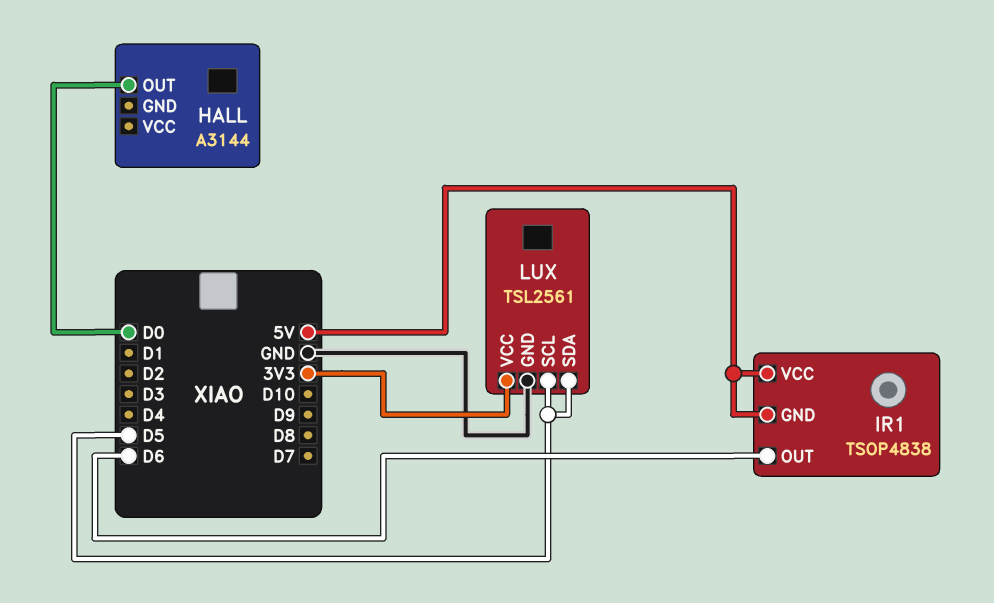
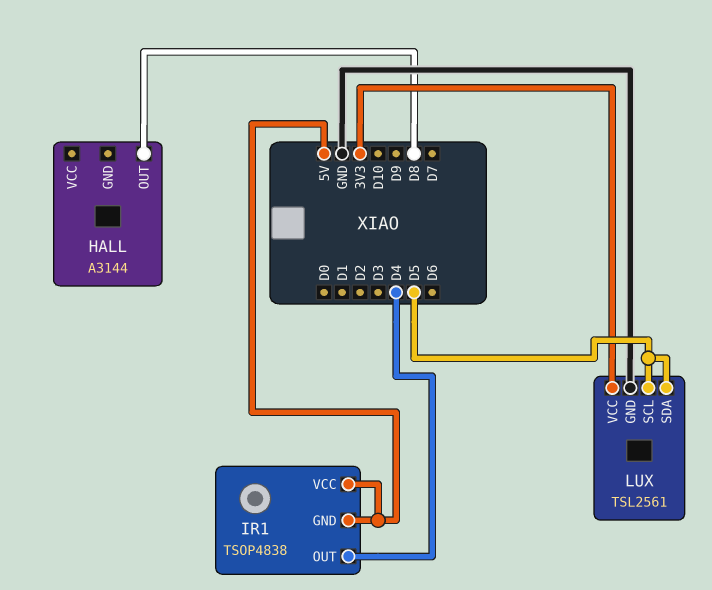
HALL pin OUT: D0 -> D8
IR1 pin OUT: D6 -> D4

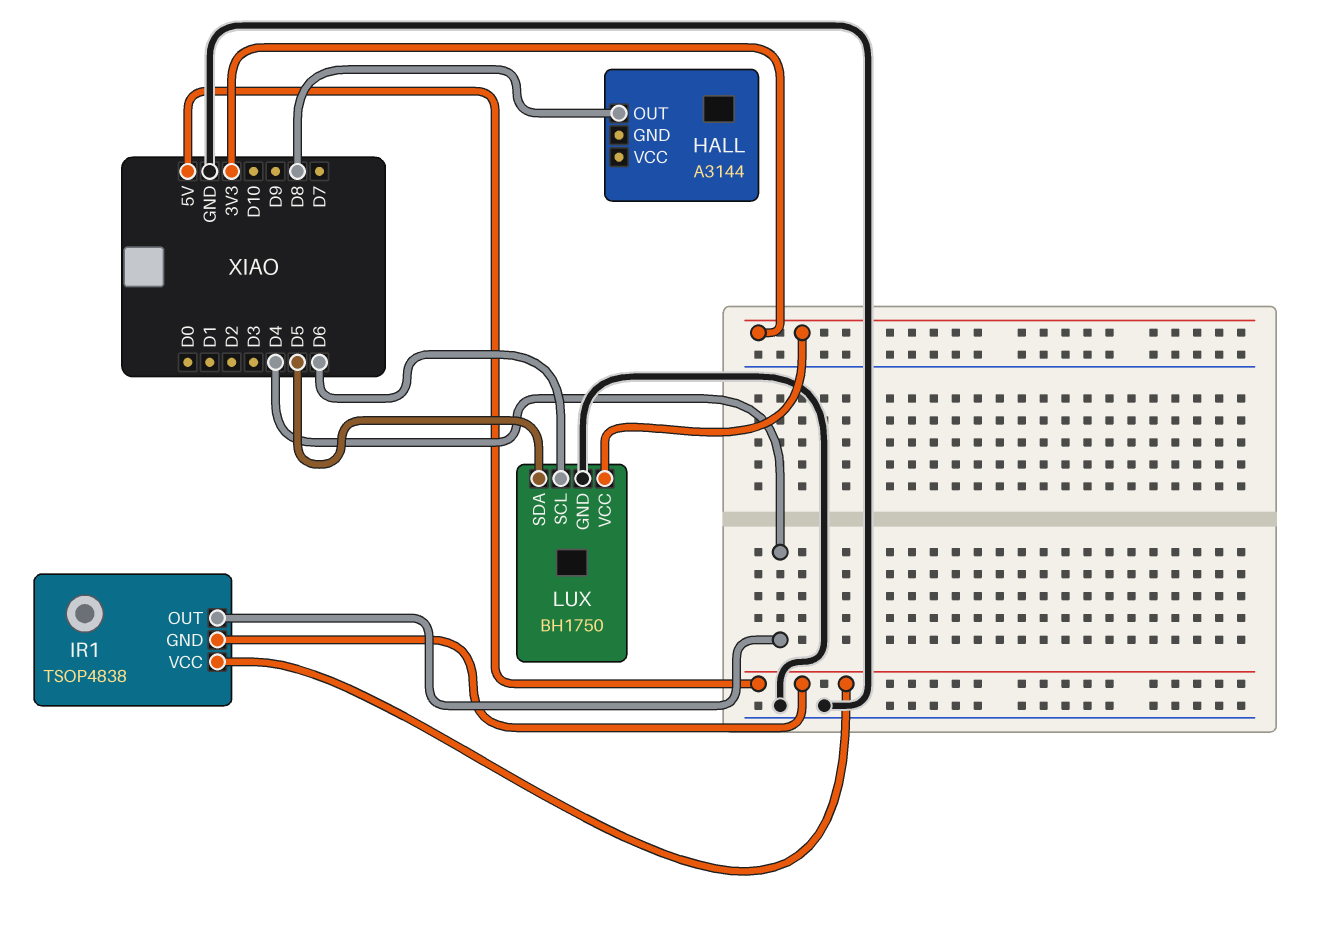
LUX: TSL2561 -> BH1750
LUX pin SCL: D5 -> D6

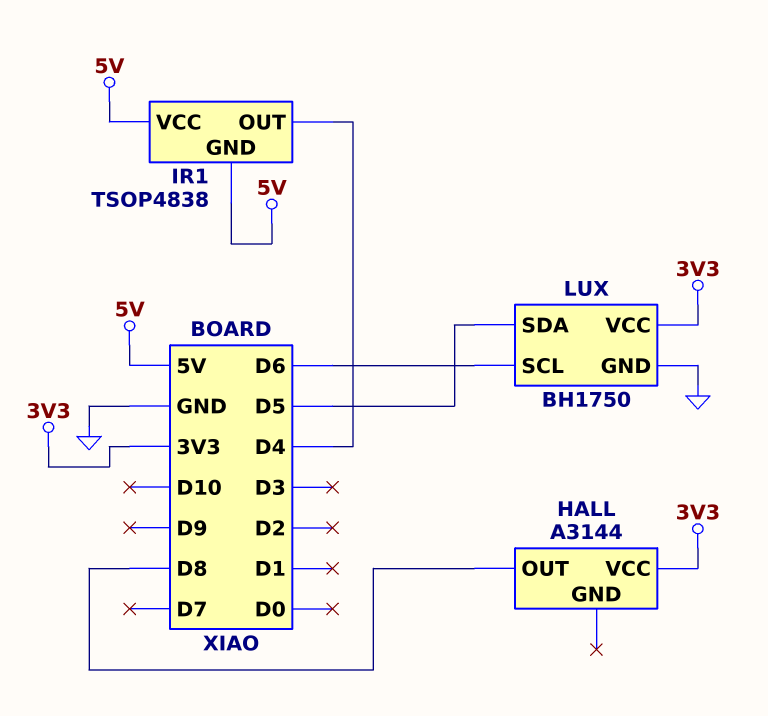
HALL pin VCC: none -> 3V3

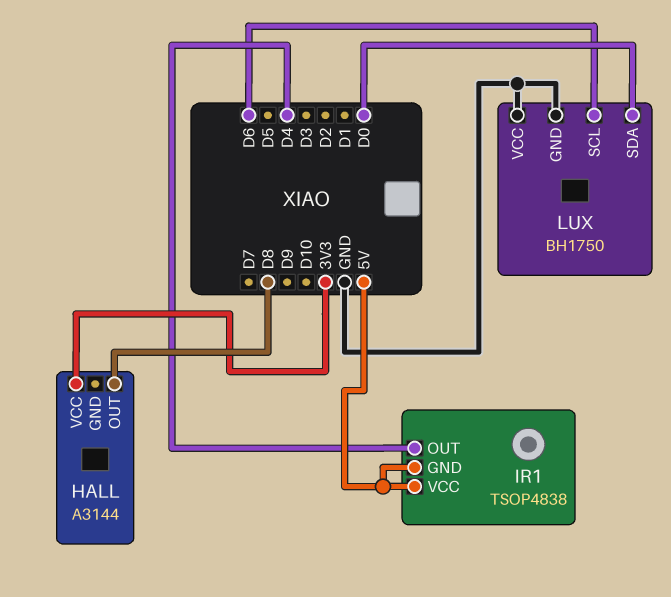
LUX pin SDA: D5 -> D0
LUX pin VCC: 3V3 -> GND

